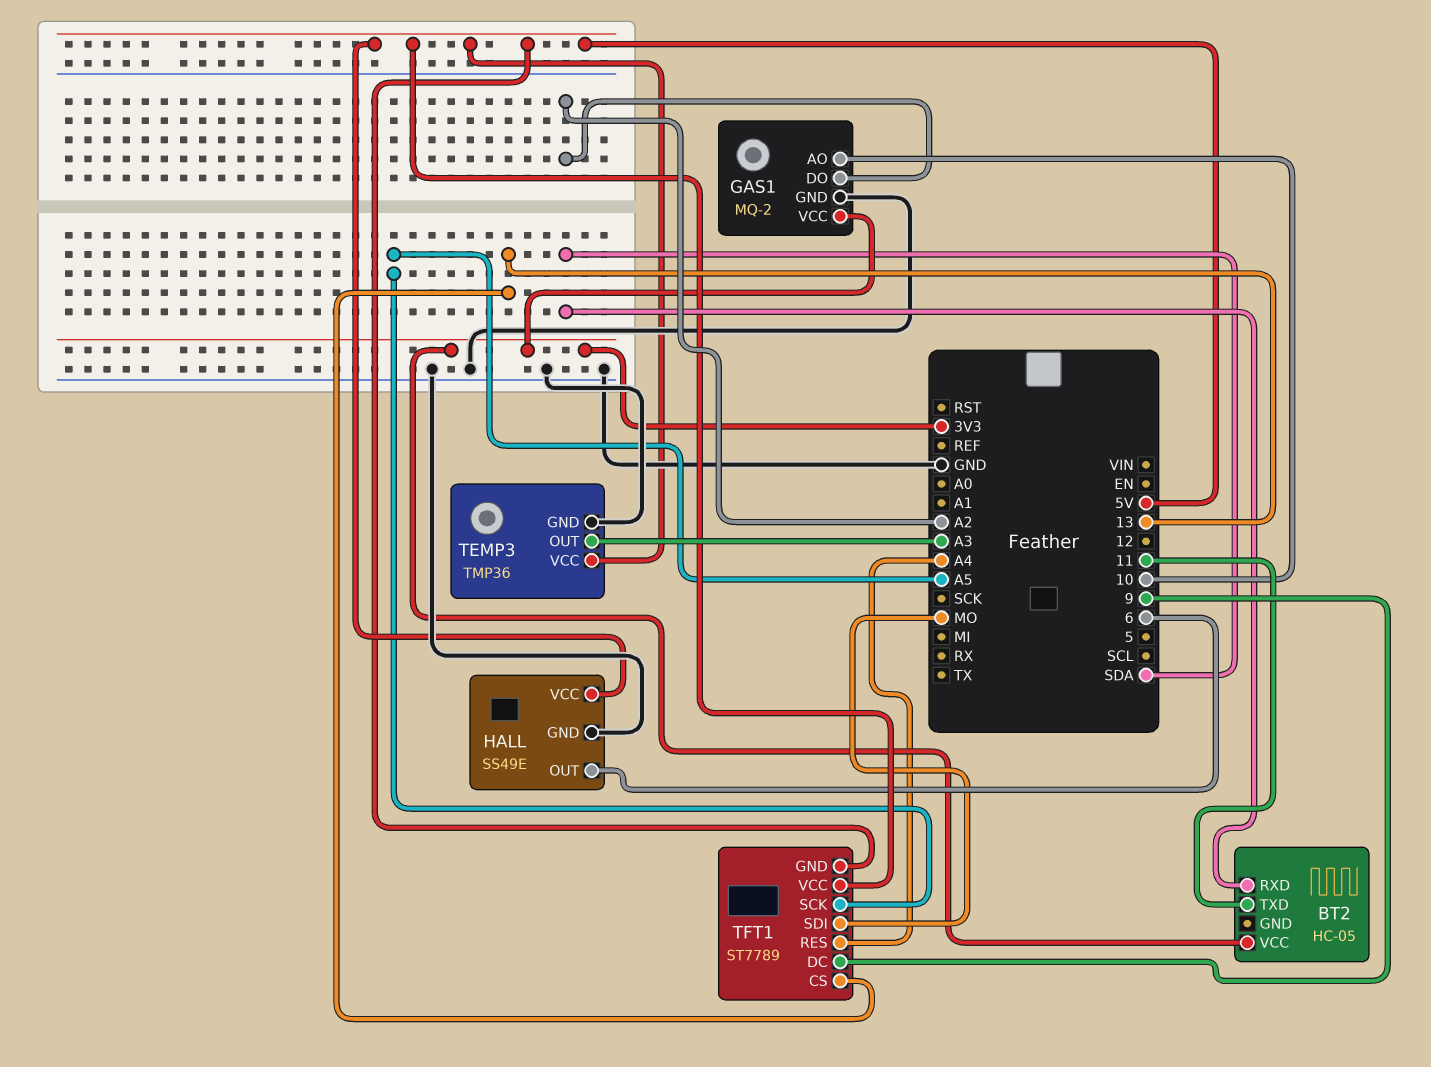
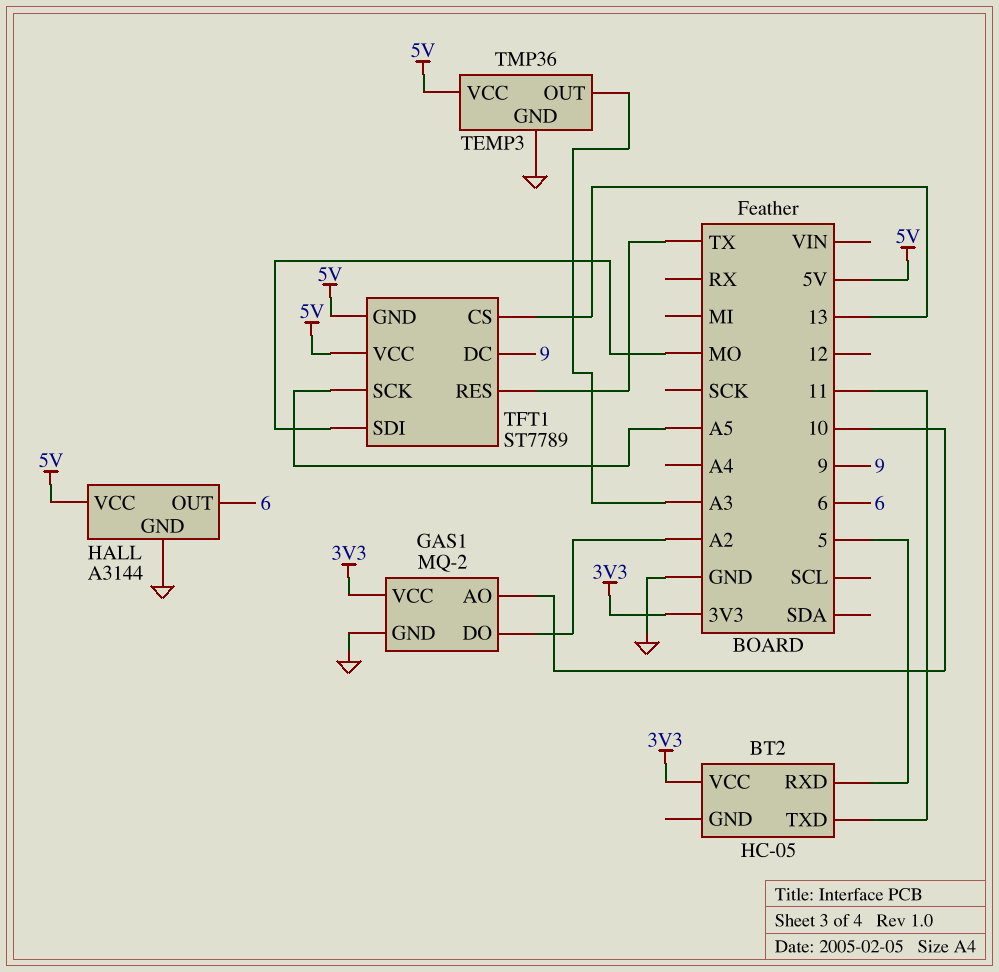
BT2 pin RXD: SDA -> 5
HALL: SS49E -> A3144
TFT1 pin RES: A4 -> TX

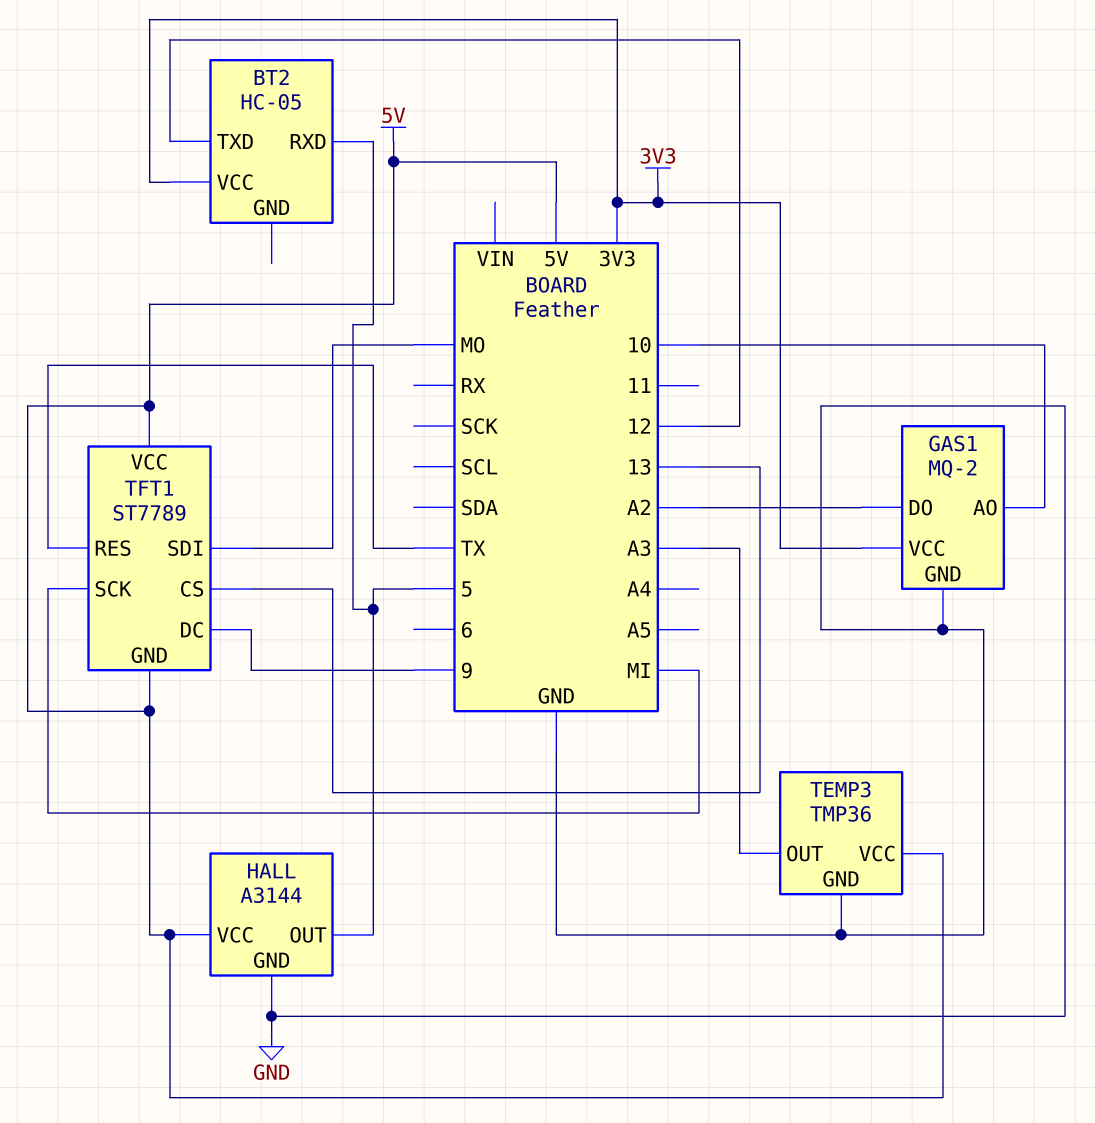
BT2 pin TXD: 11 -> 12
HALL pin OUT: 6 -> 5
TFT1 pin SCK: A5 -> MI

